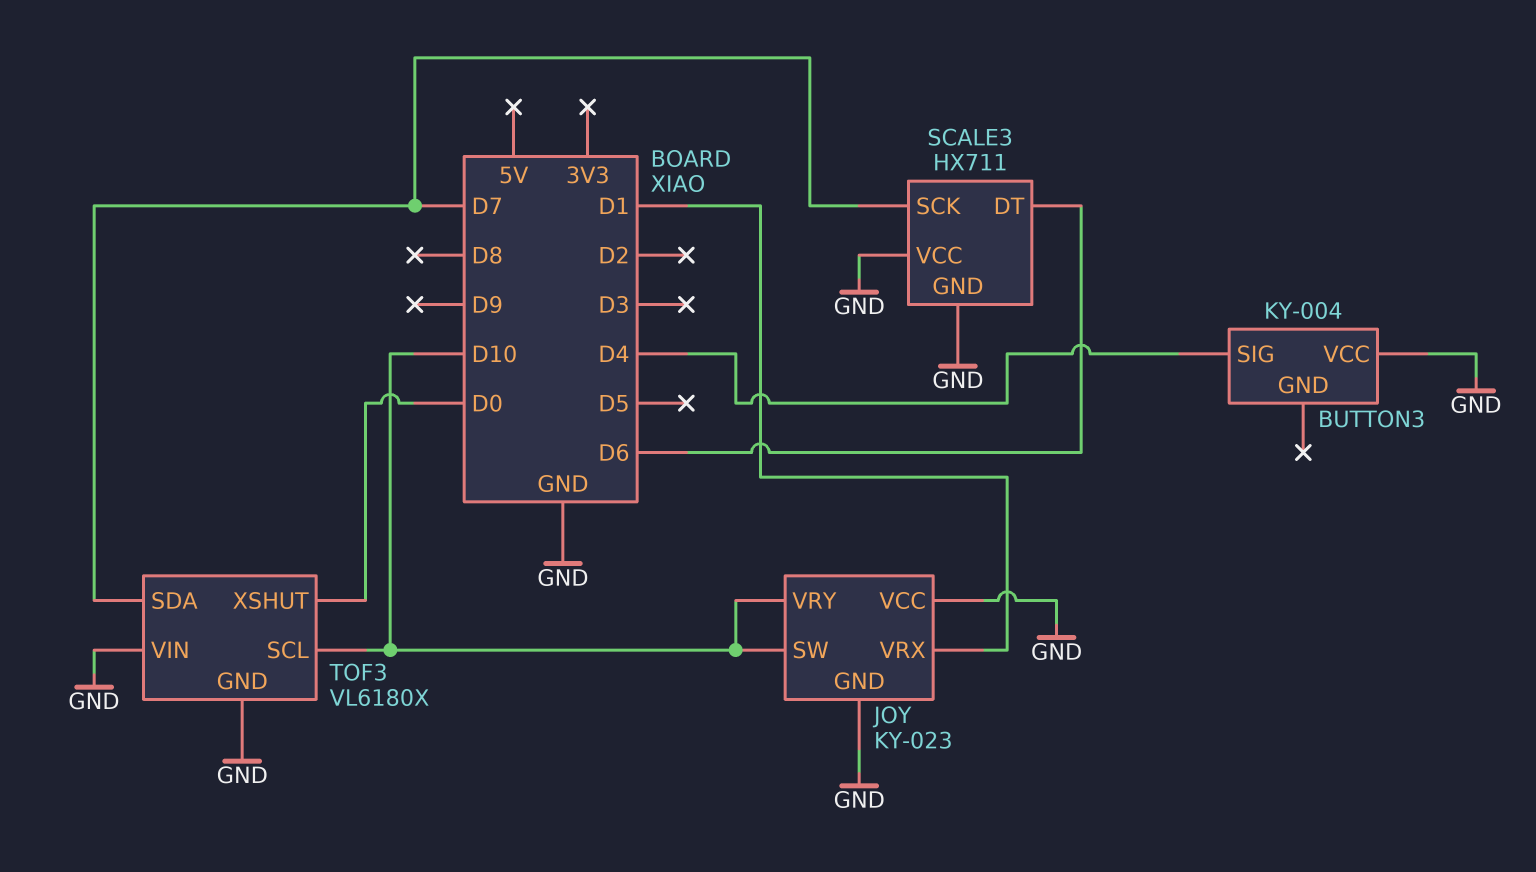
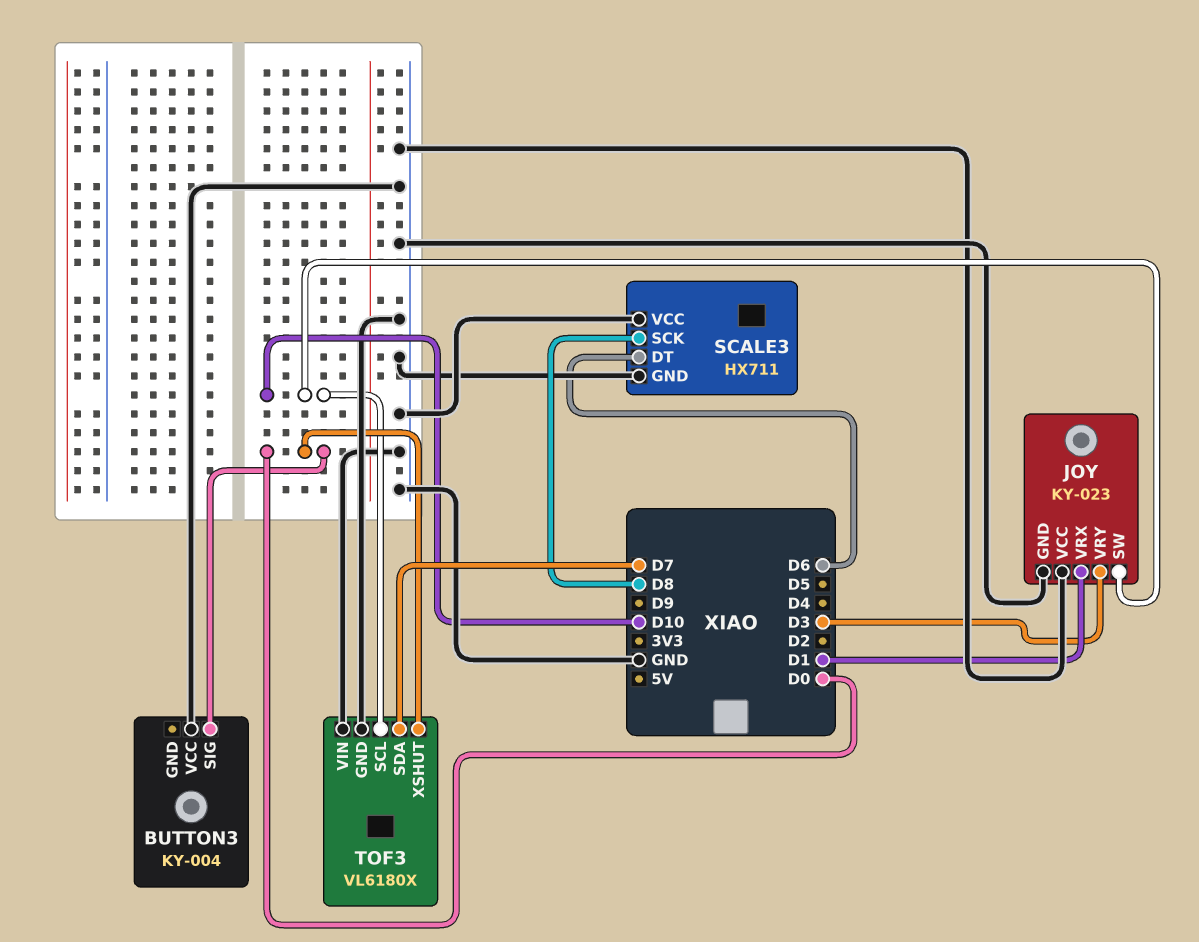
BUTTON3 pin SIG: D4 -> D0
JOY pin VRY: D10 -> D3
SCALE3 pin SCK: D7 -> D8

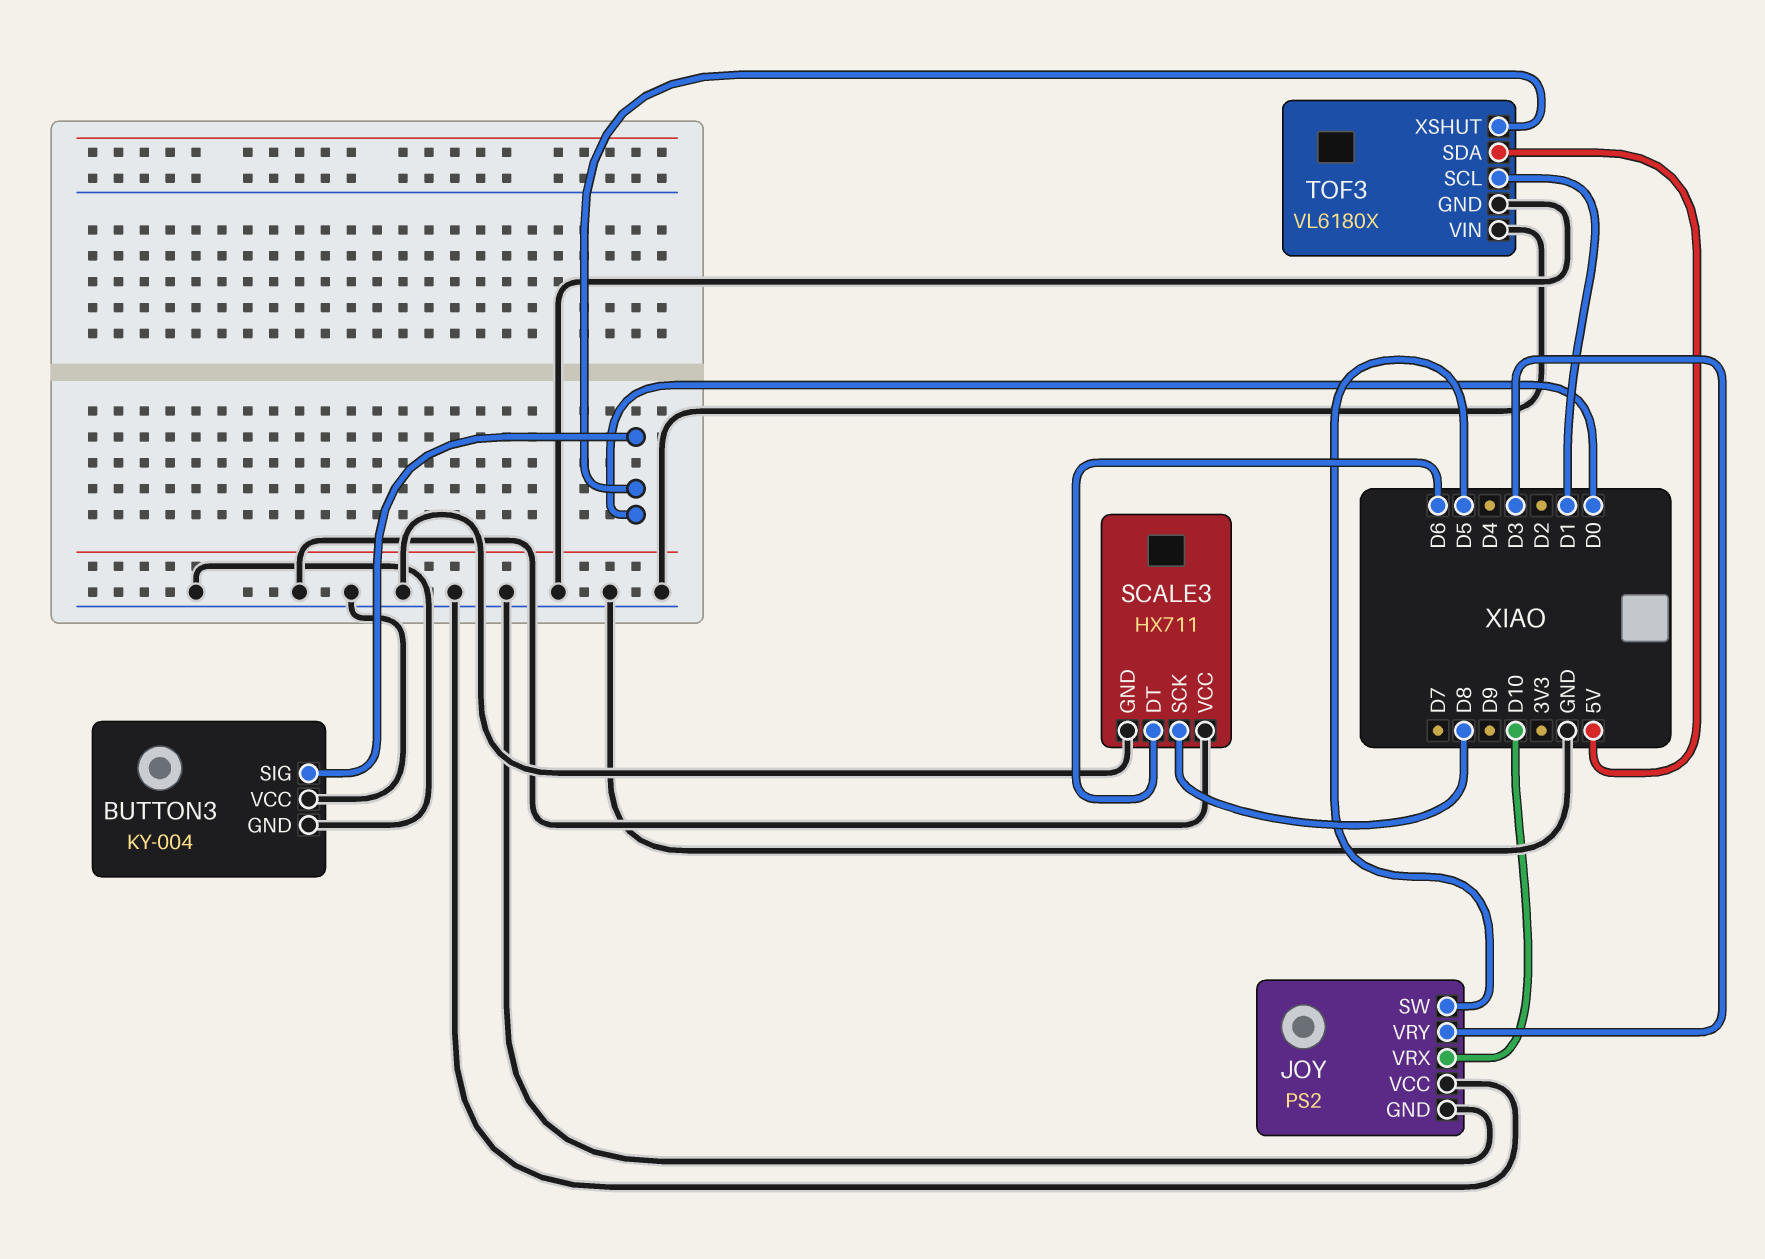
BUTTON3 pin GND: none -> GND
JOY: KY-023 -> PS2
JOY pin SW: D10 -> D5
JOY pin VRX: D1 -> D10
TOF3 pin SCL: D10 -> D1
TOF3 pin SDA: D7 -> 5V

